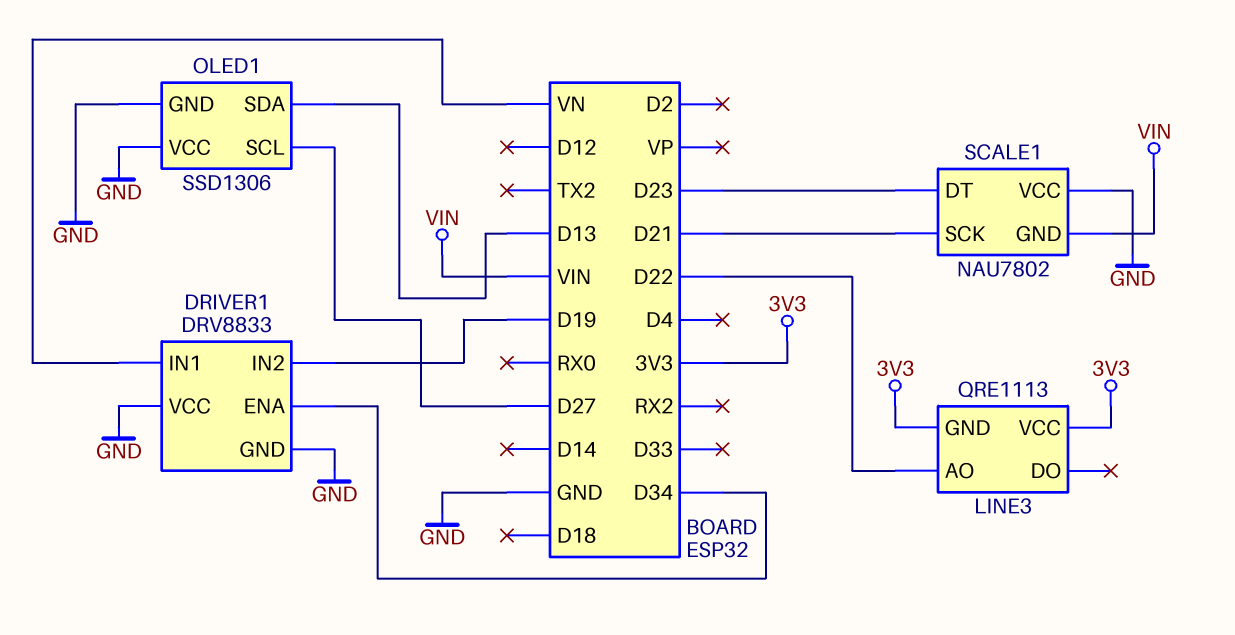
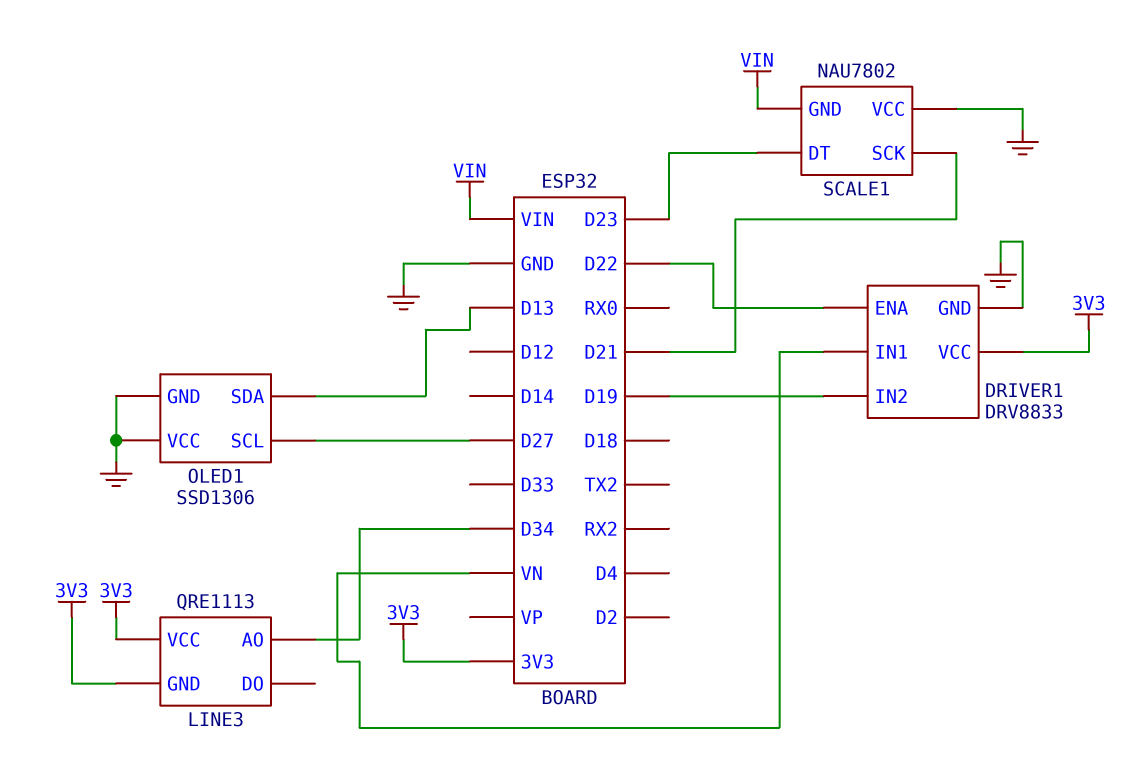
DRIVER1 pin ENA: D34 -> D22
DRIVER1 pin VCC: GND -> 3V3
LINE3 pin AO: D22 -> D34

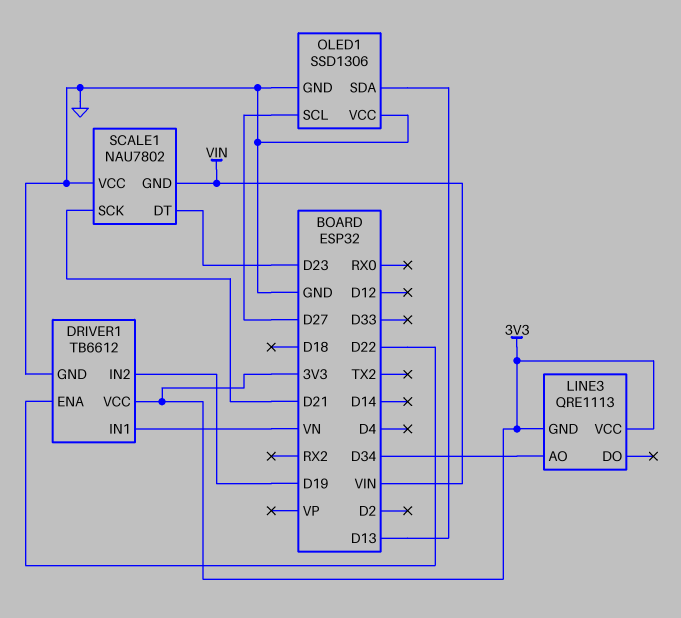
DRIVER1: DRV8833 -> TB6612

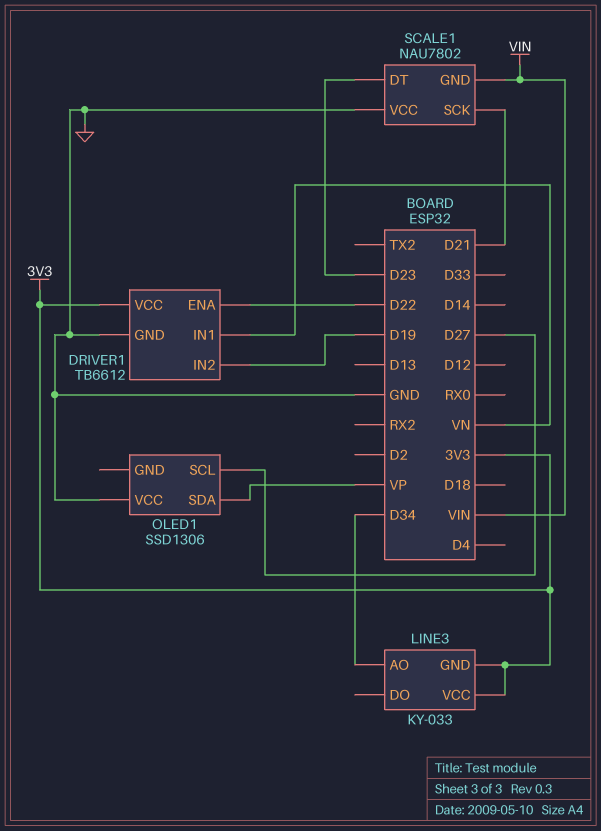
LINE3: QRE1113 -> KY-033
OLED1 pin GND: GND -> none
OLED1 pin SDA: D13 -> VP

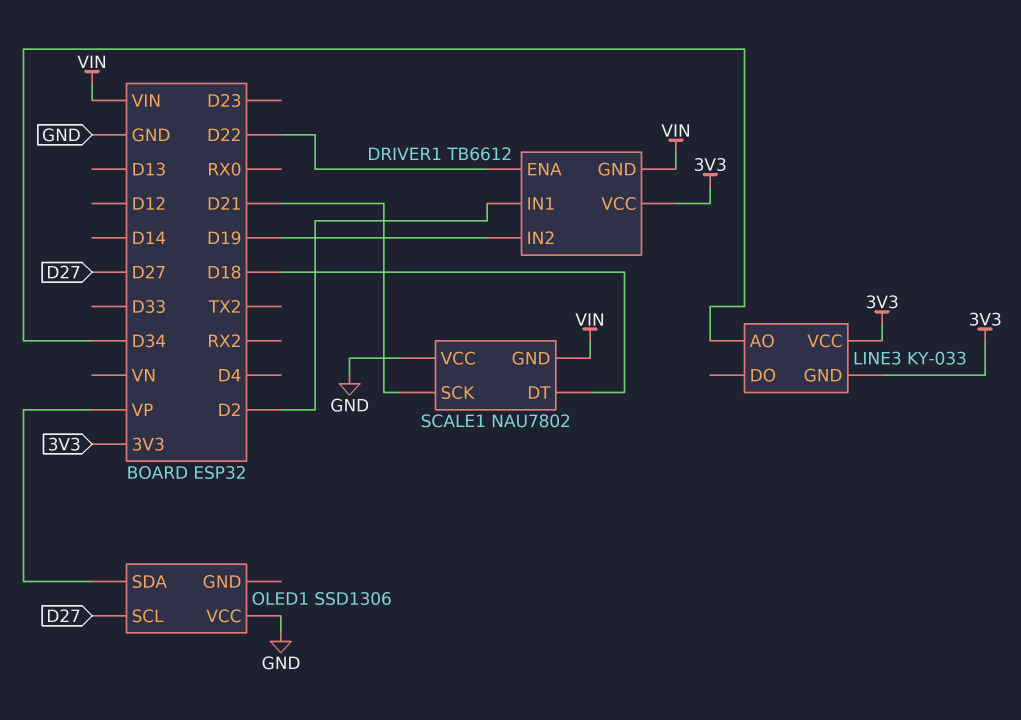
DRIVER1 pin GND: GND -> VIN
DRIVER1 pin IN1: VN -> D2
SCALE1 pin DT: D23 -> D18

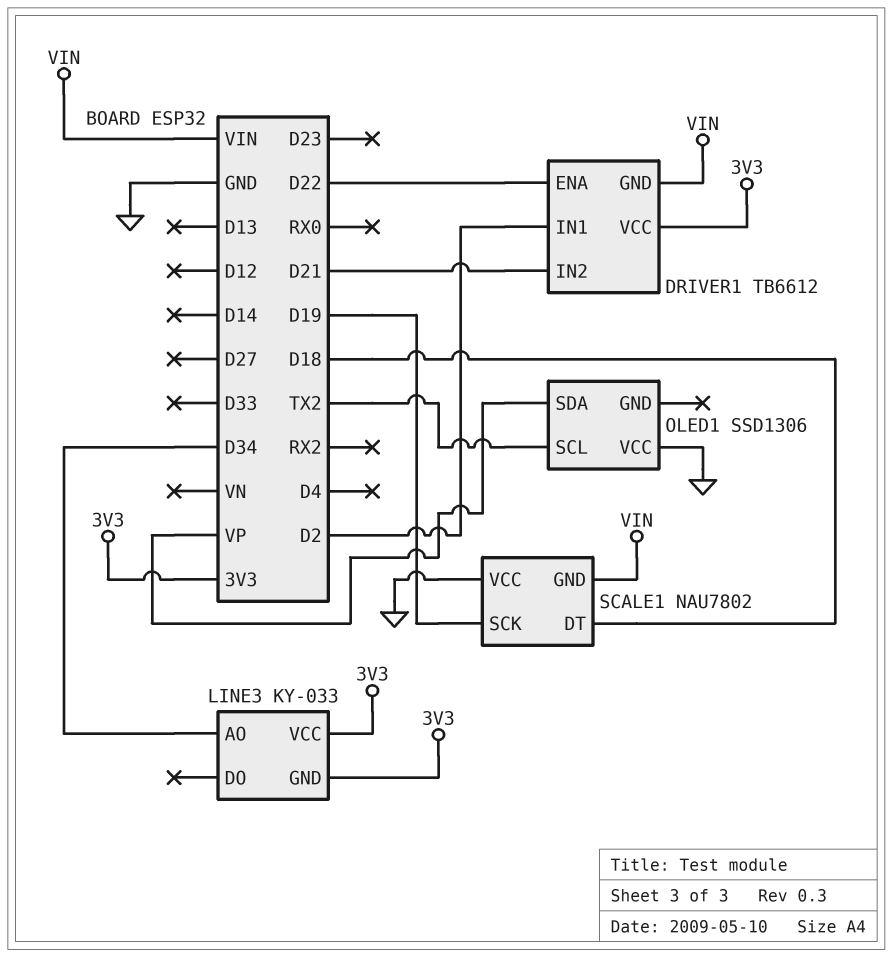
DRIVER1 pin IN2: D19 -> D21
OLED1 pin SCL: D27 -> TX2
SCALE1 pin SCK: D21 -> D19

